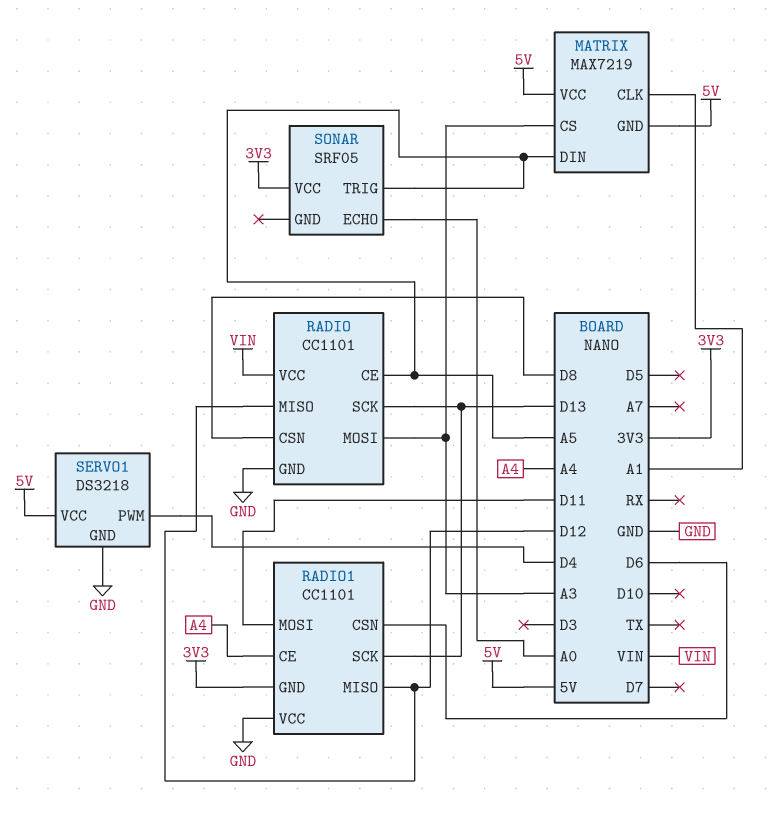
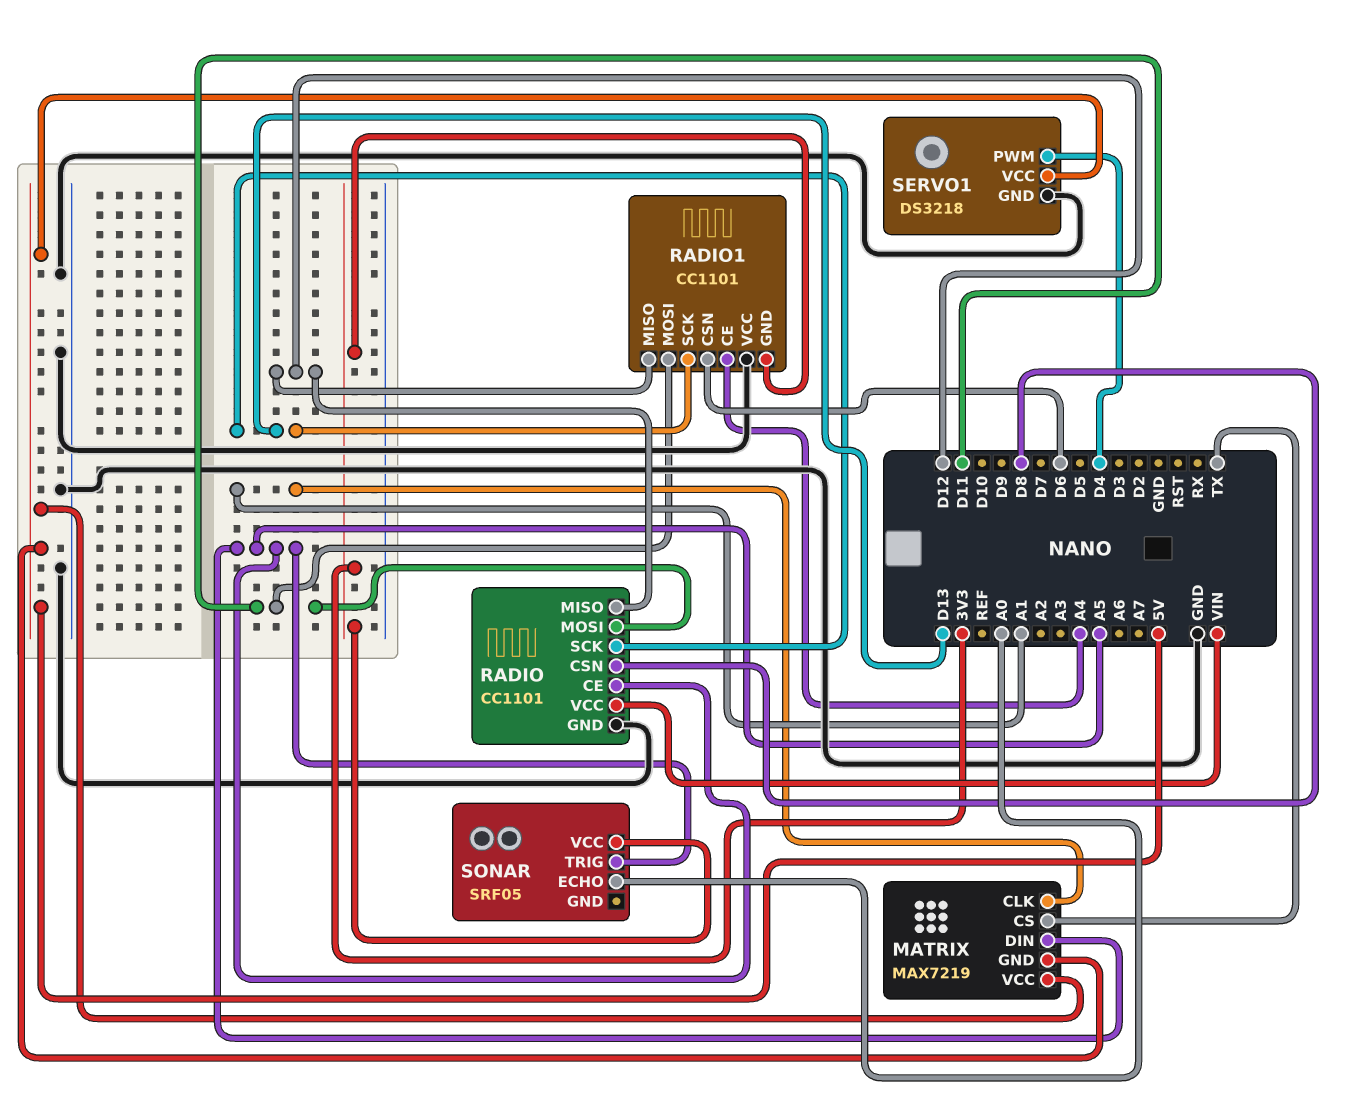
MATRIX pin CS: A3 -> TX
RADIO pin MOSI: A3 -> D11

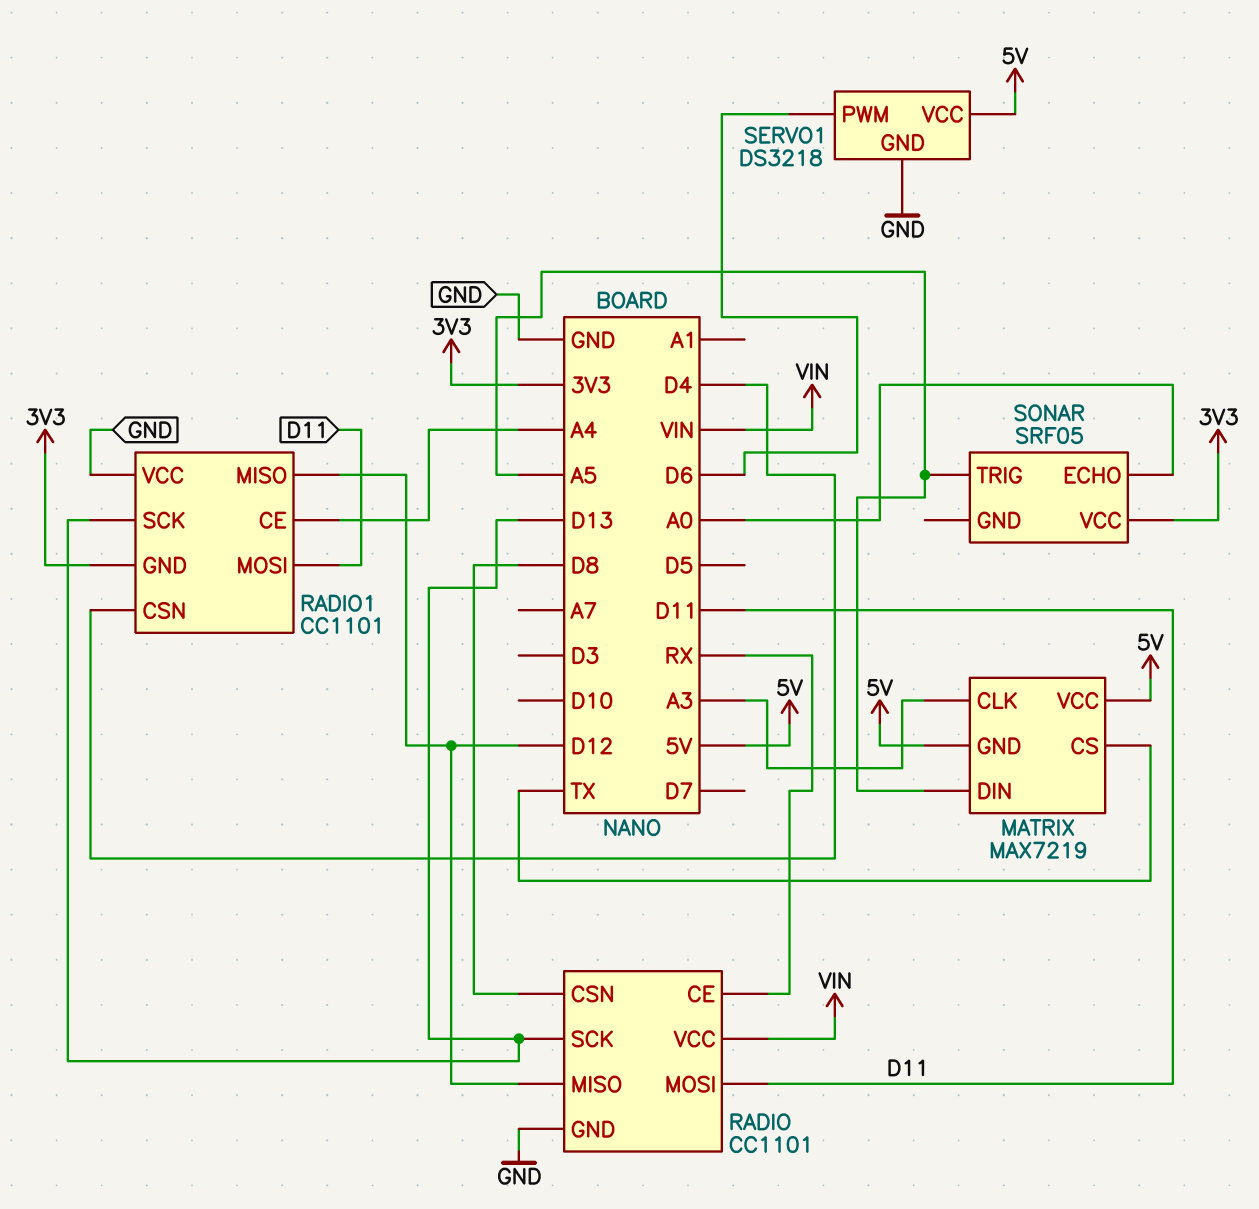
MATRIX pin CLK: A1 -> A3
RADIO pin CE: A5 -> RX
RADIO1 pin CSN: D6 -> D4
SERVO1 pin PWM: D4 -> D6

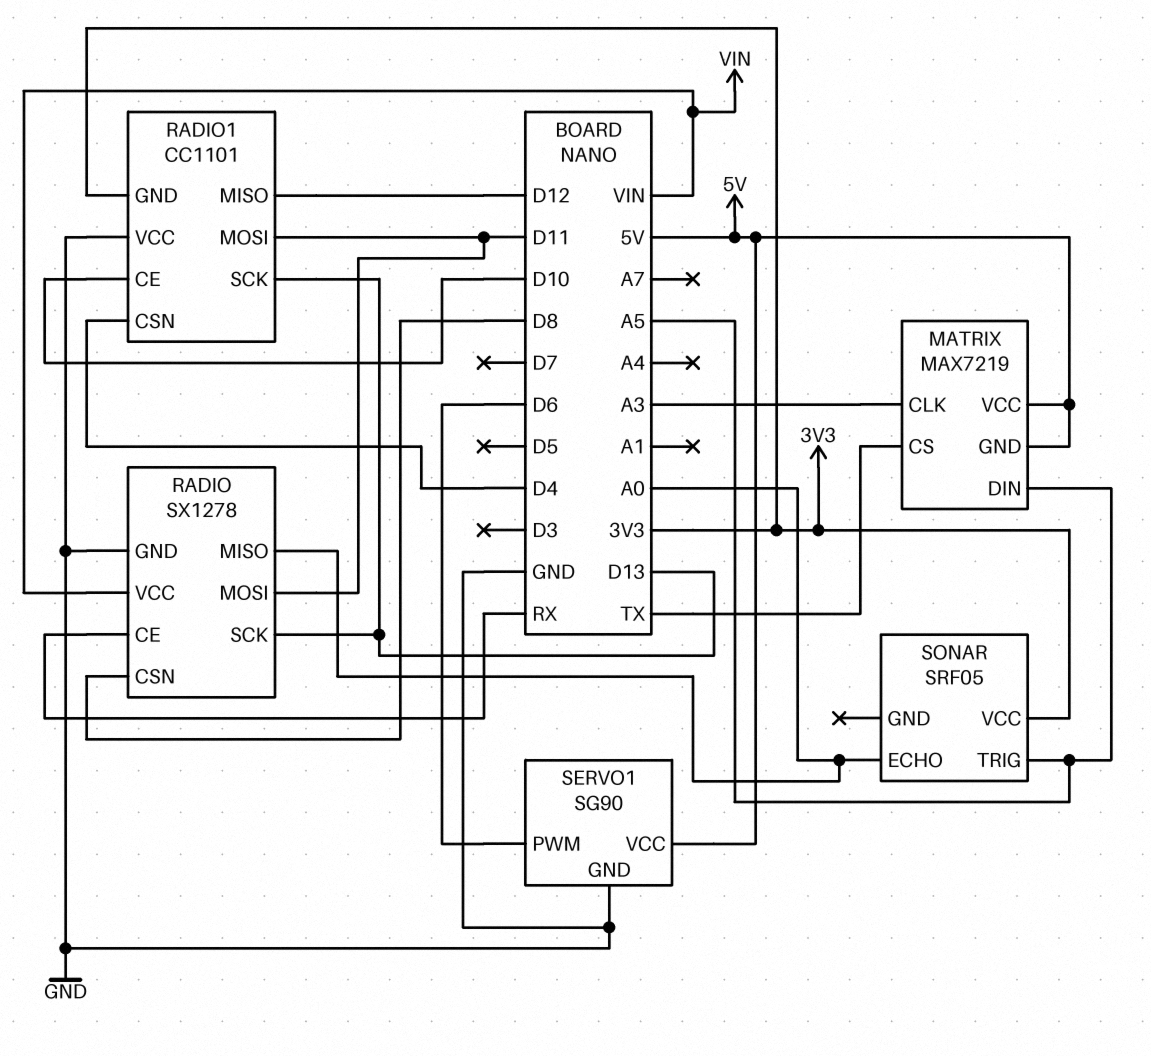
RADIO: CC1101 -> SX1278
RADIO pin MISO: D12 -> A0
RADIO1 pin CE: A4 -> D10
SERVO1: DS3218 -> SG90

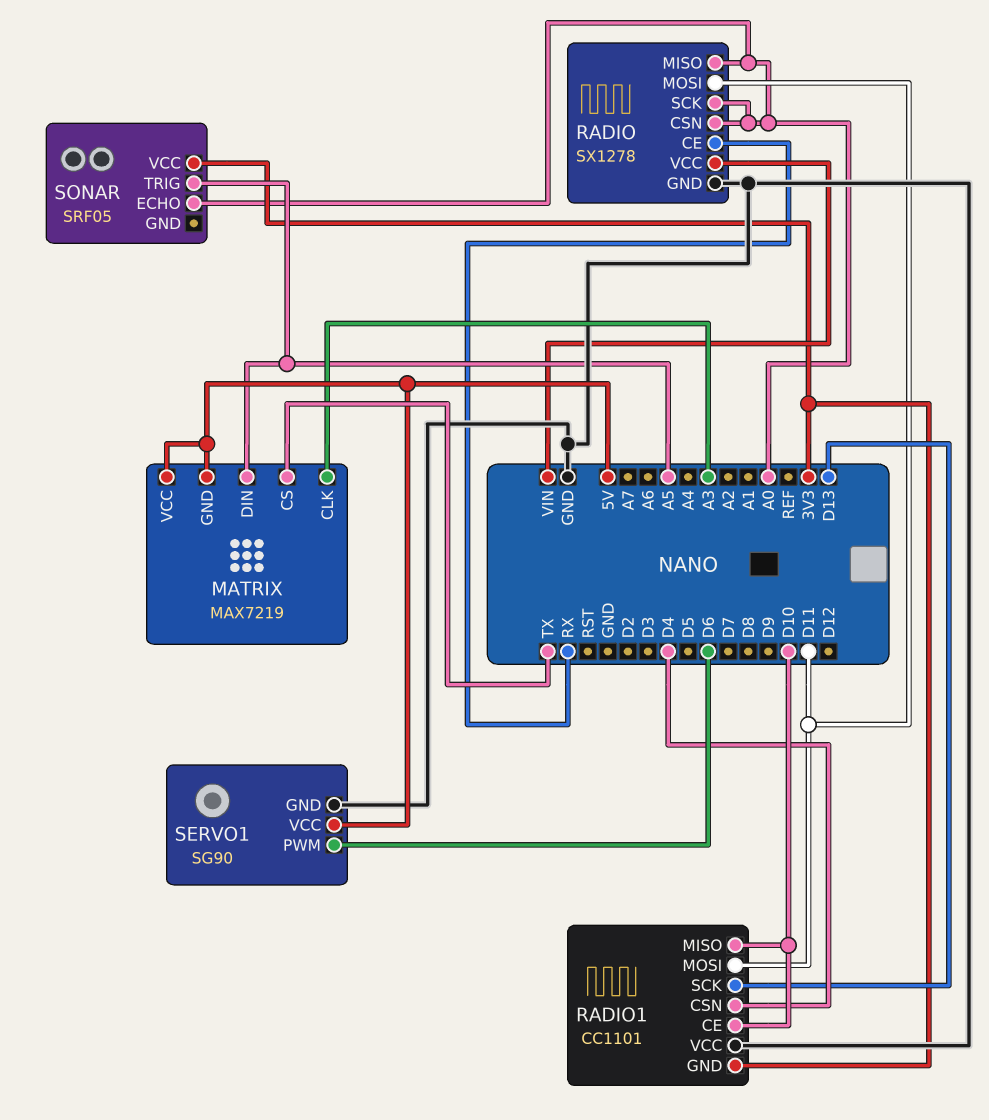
RADIO pin CSN: D8 -> A0
RADIO pin SCK: D13 -> A0
RADIO1 pin MISO: D12 -> D10

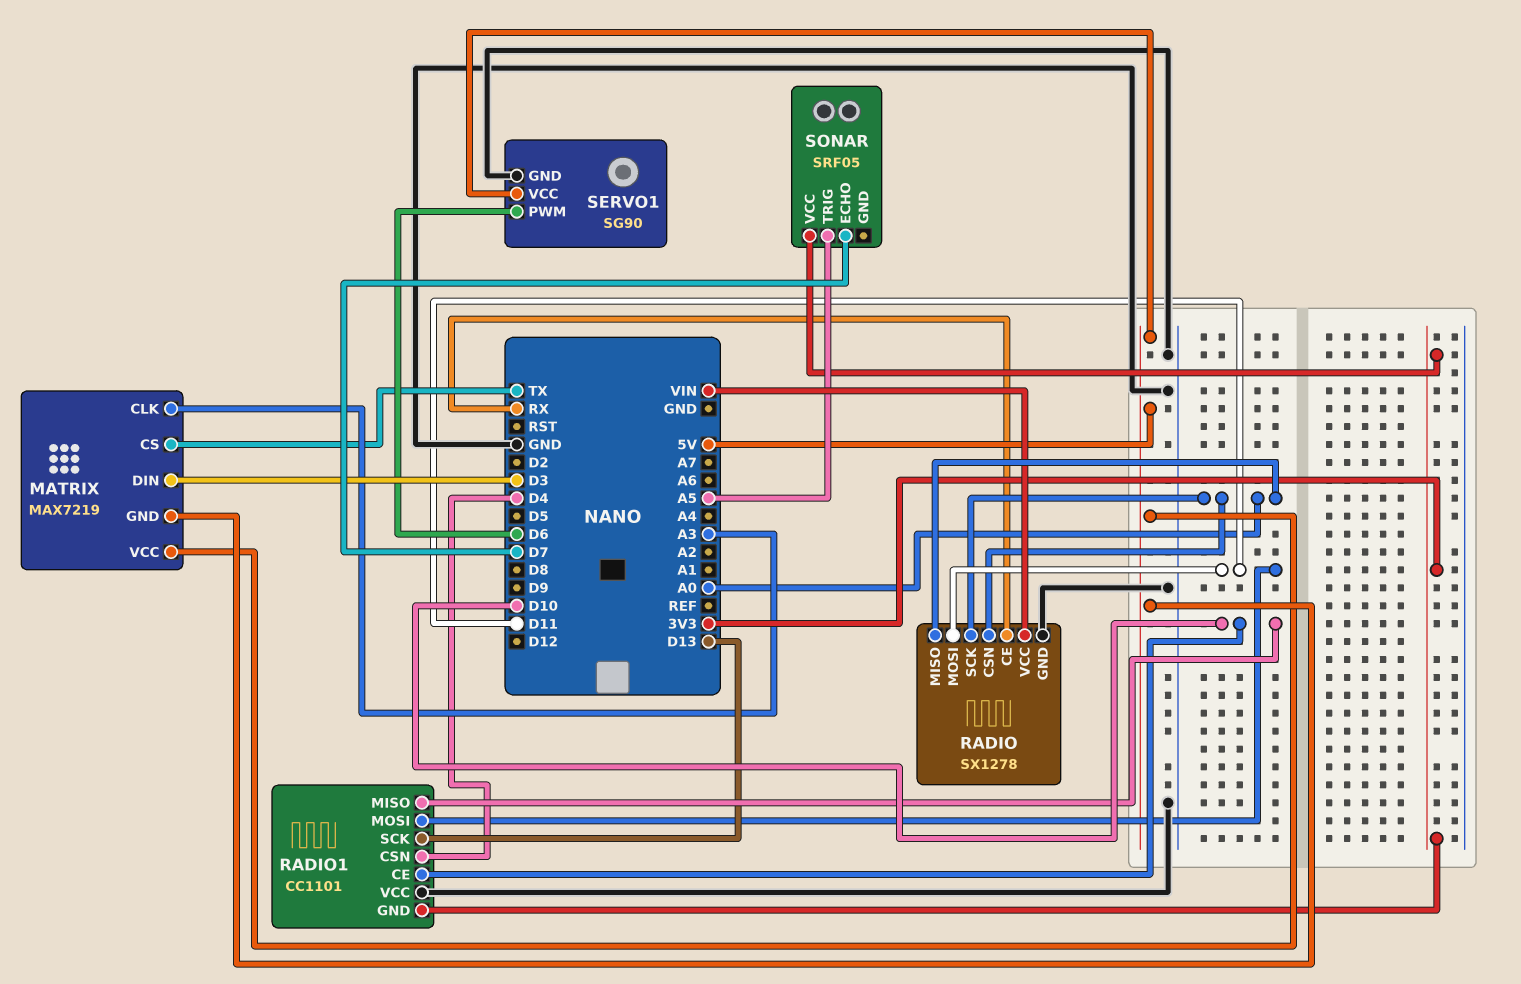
MATRIX pin DIN: A5 -> D3
SONAR pin ECHO: A0 -> D7

